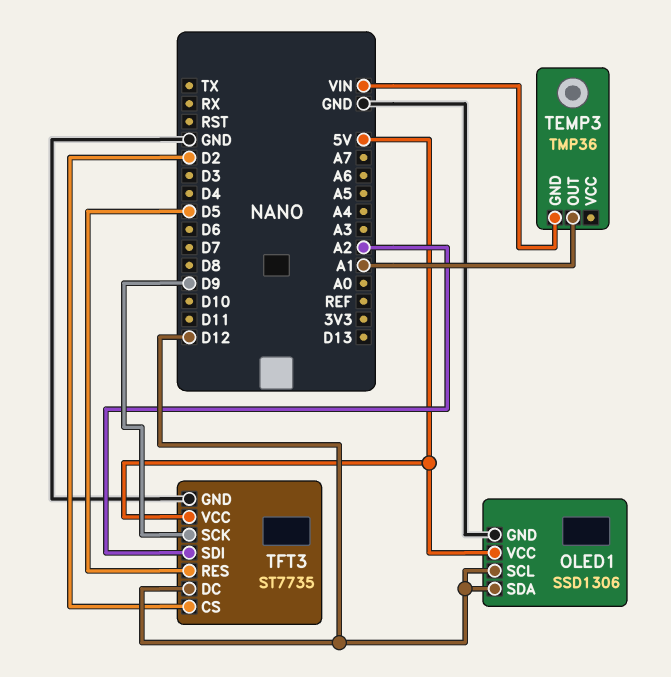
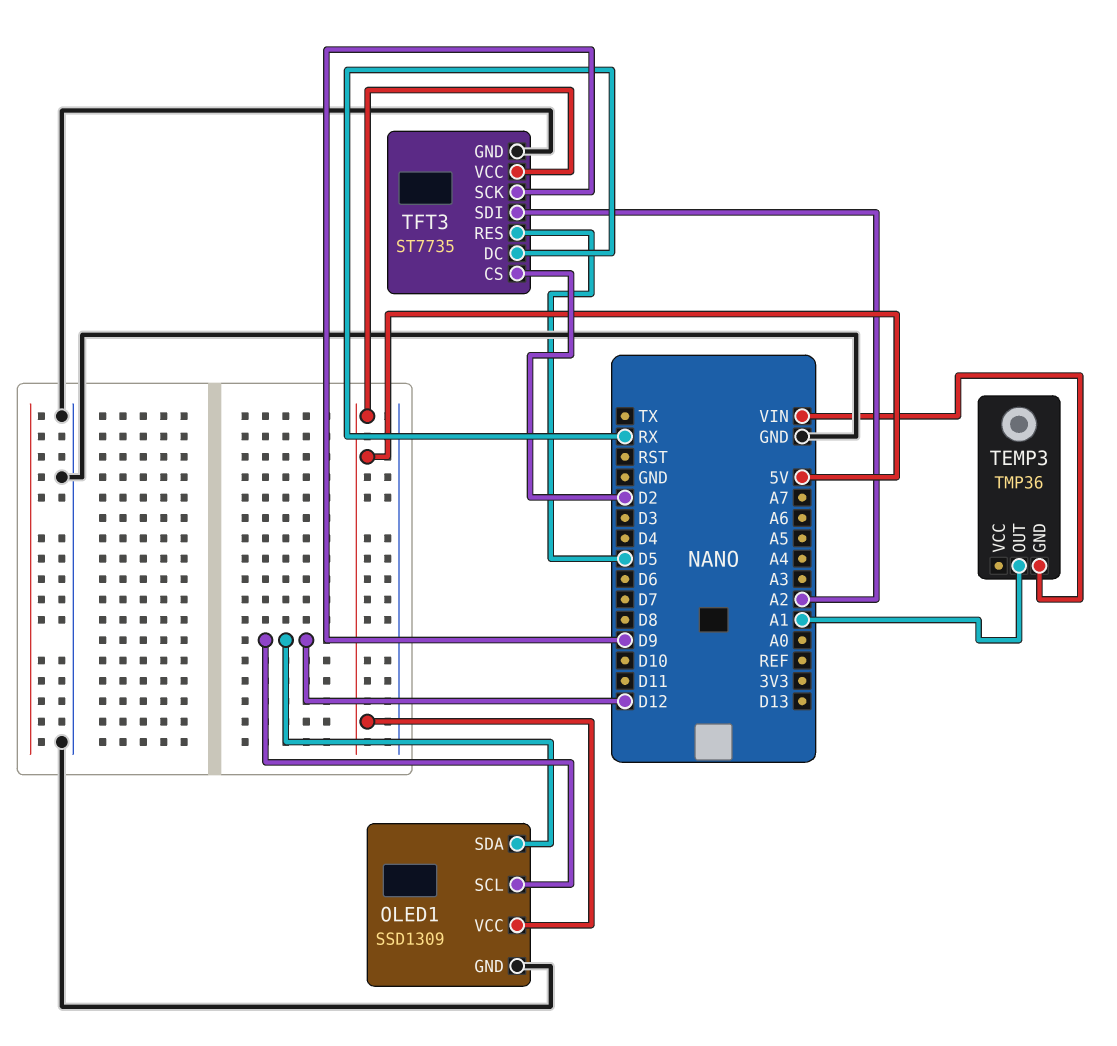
OLED1: SSD1306 -> SSD1309
TFT3 pin DC: D12 -> RX

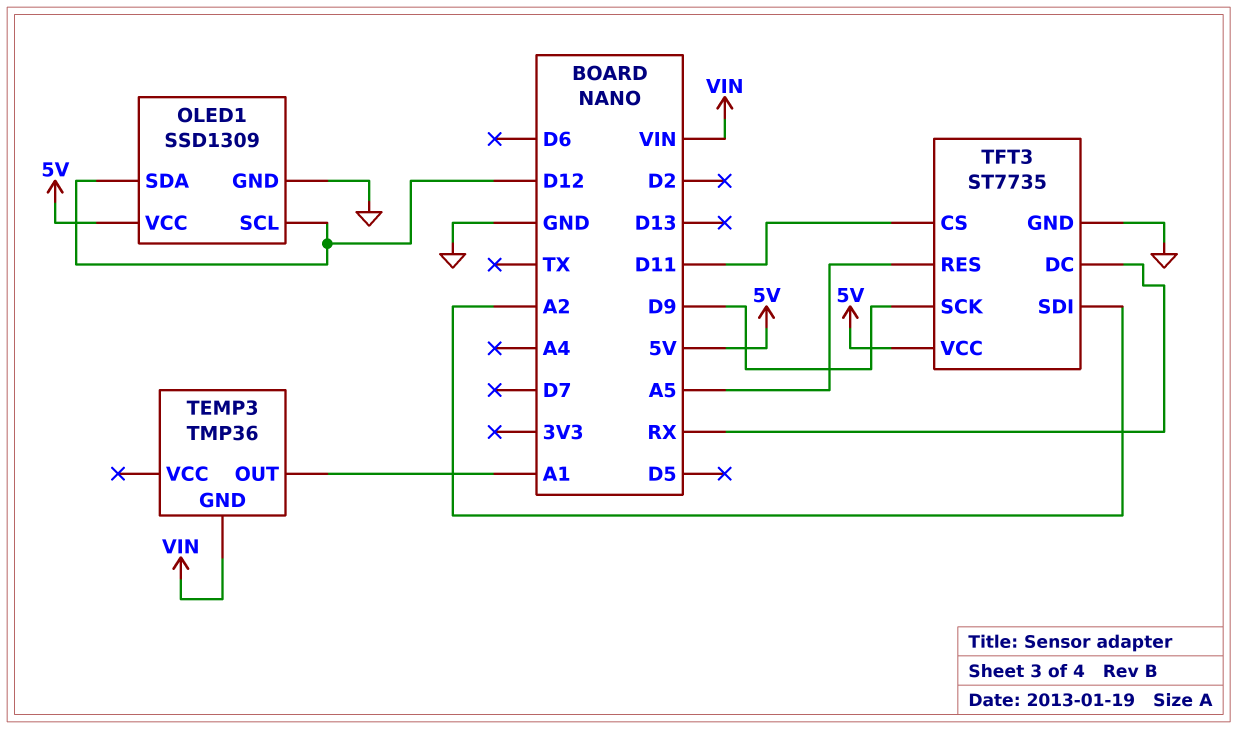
TFT3 pin CS: D2 -> D11
TFT3 pin RES: D5 -> A5

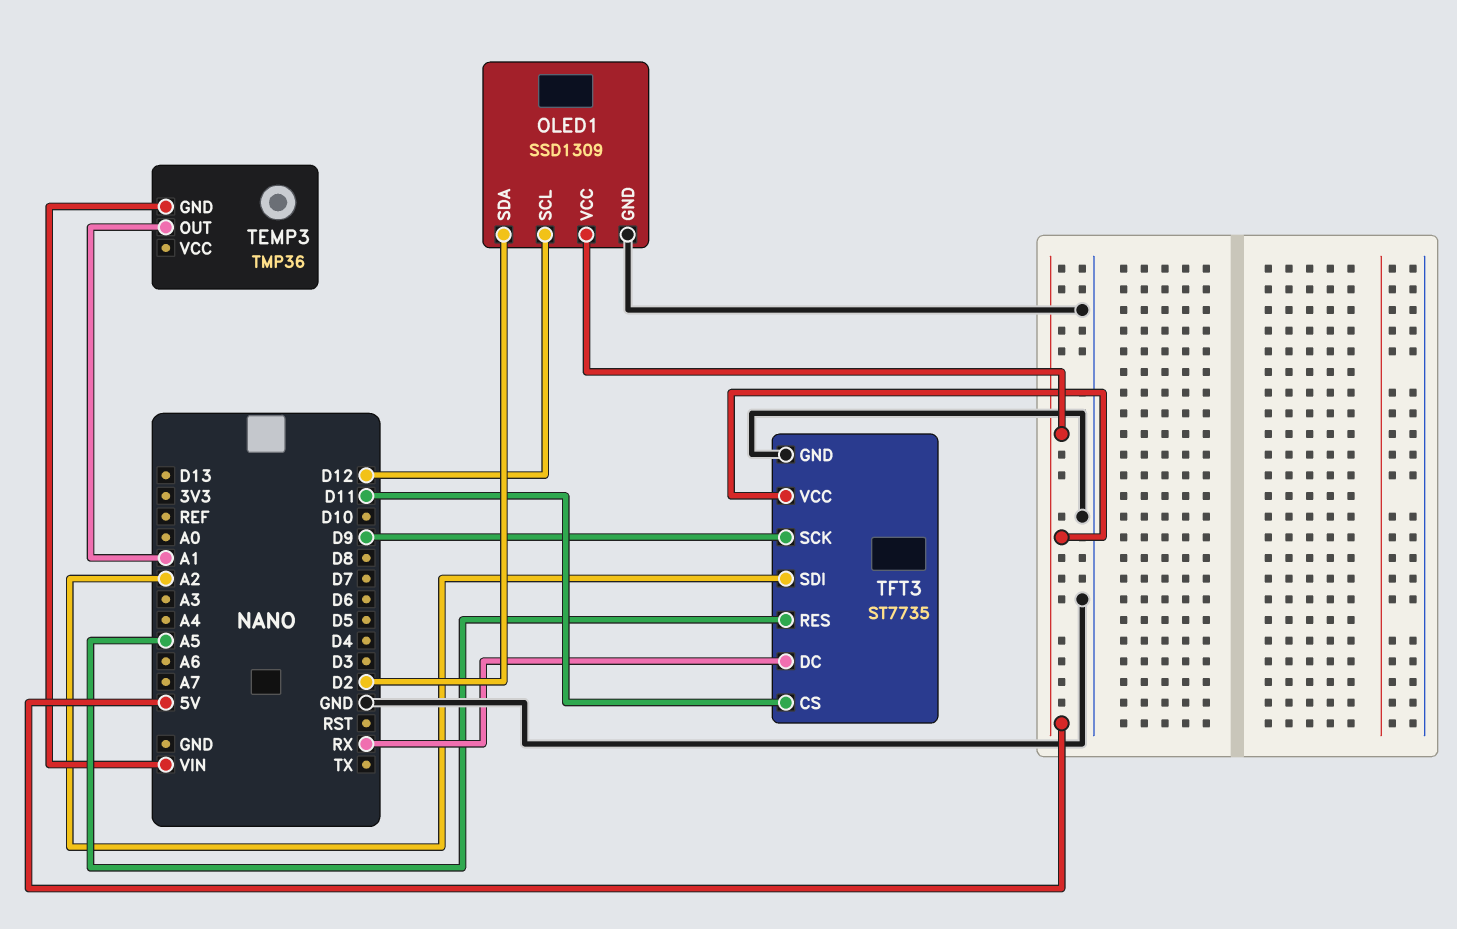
OLED1 pin SDA: D12 -> D2

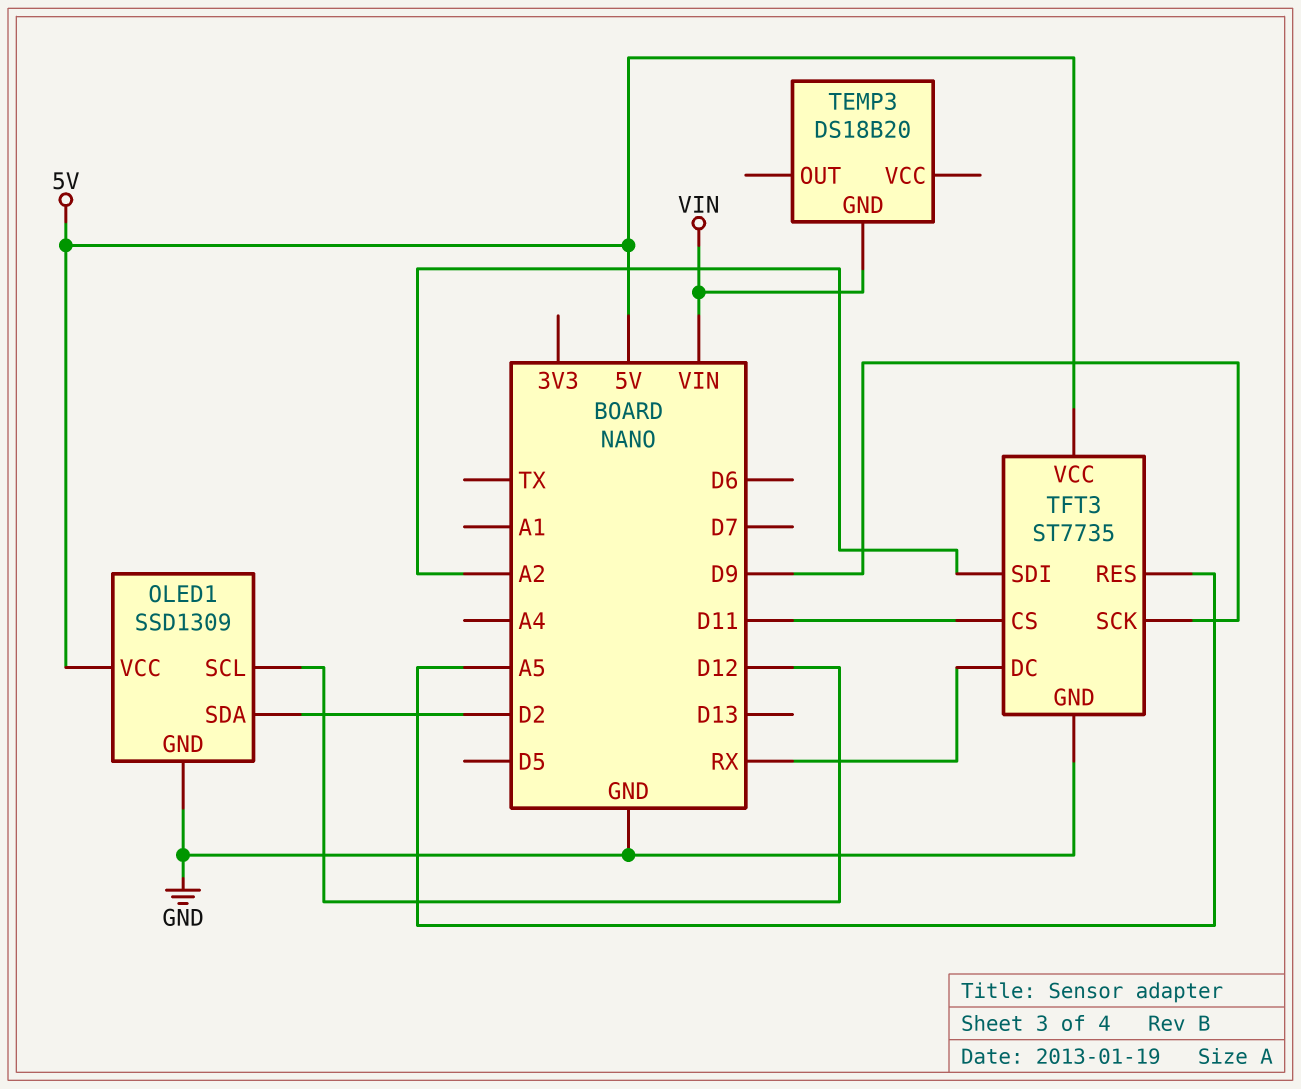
TEMP3: TMP36 -> DS18B20
TEMP3 pin OUT: A1 -> none

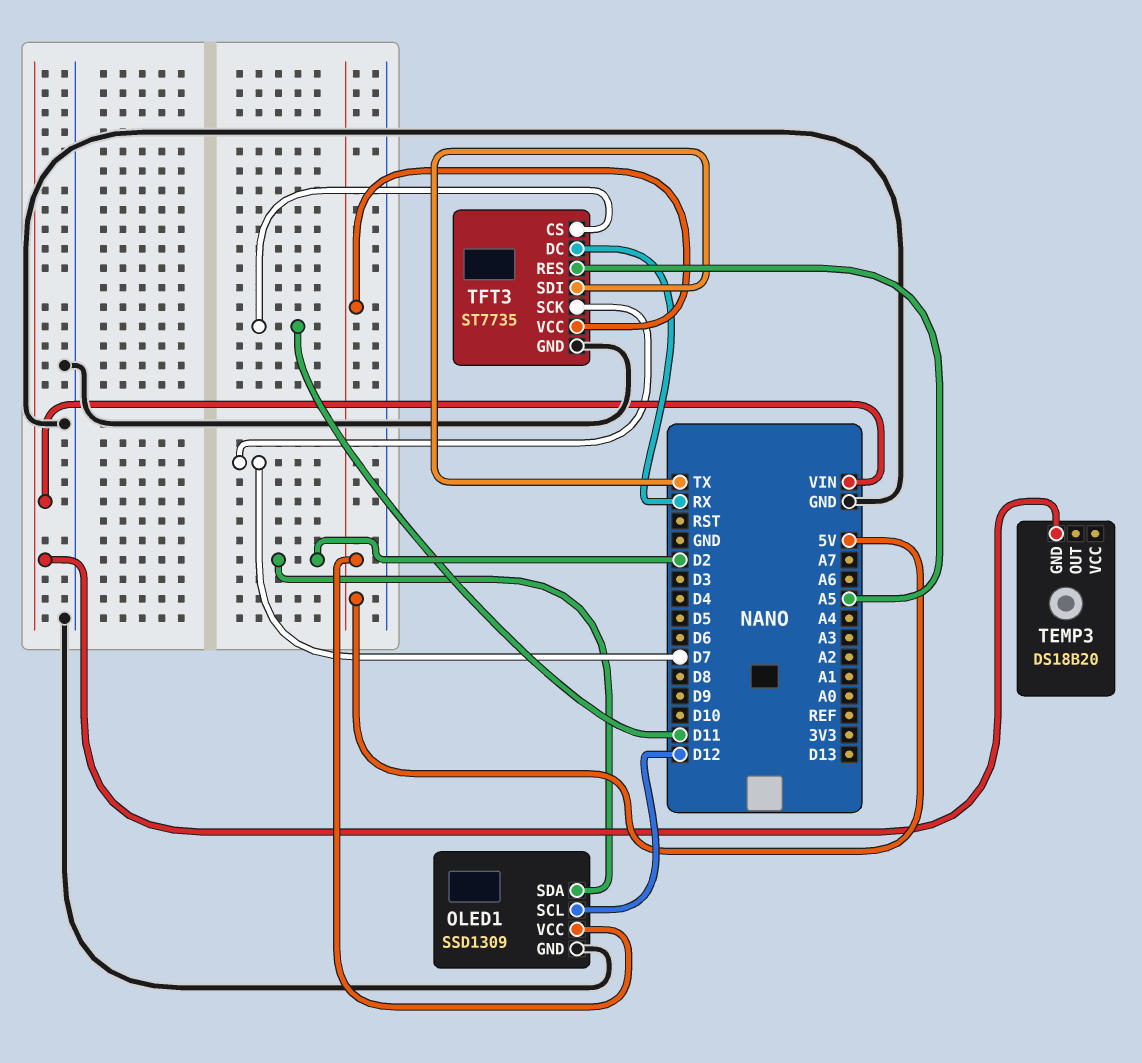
TFT3 pin SCK: D9 -> D7
TFT3 pin SDI: A2 -> TX

